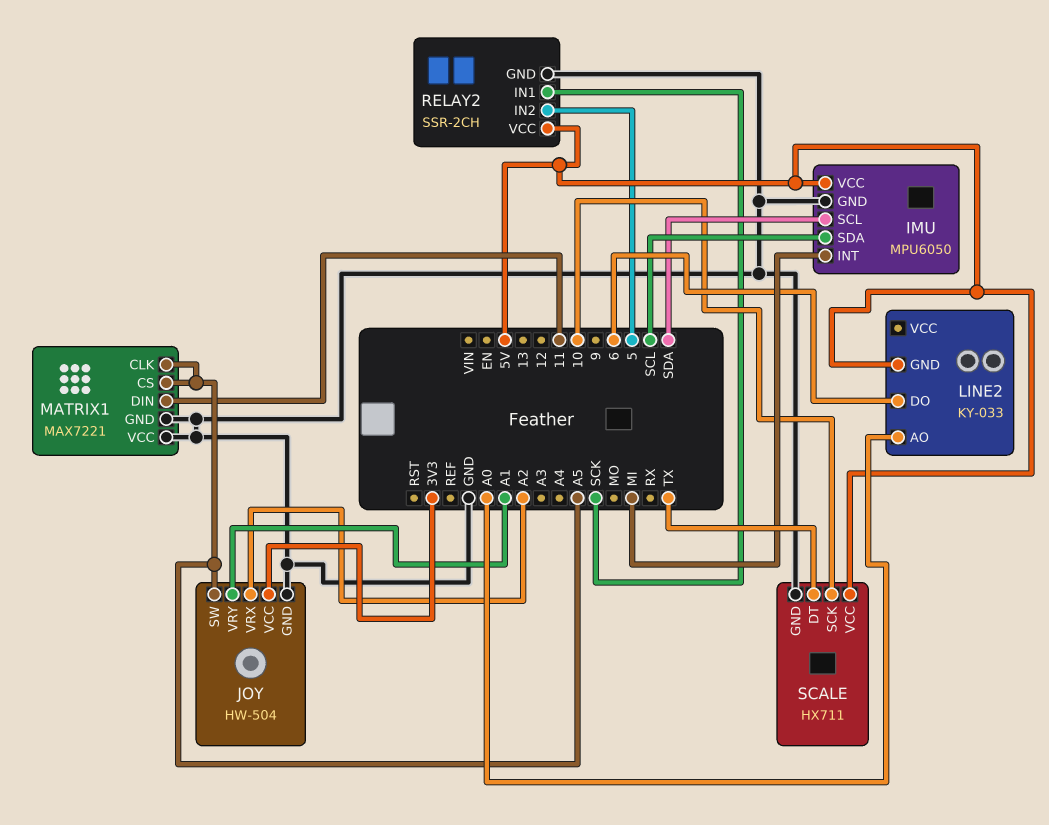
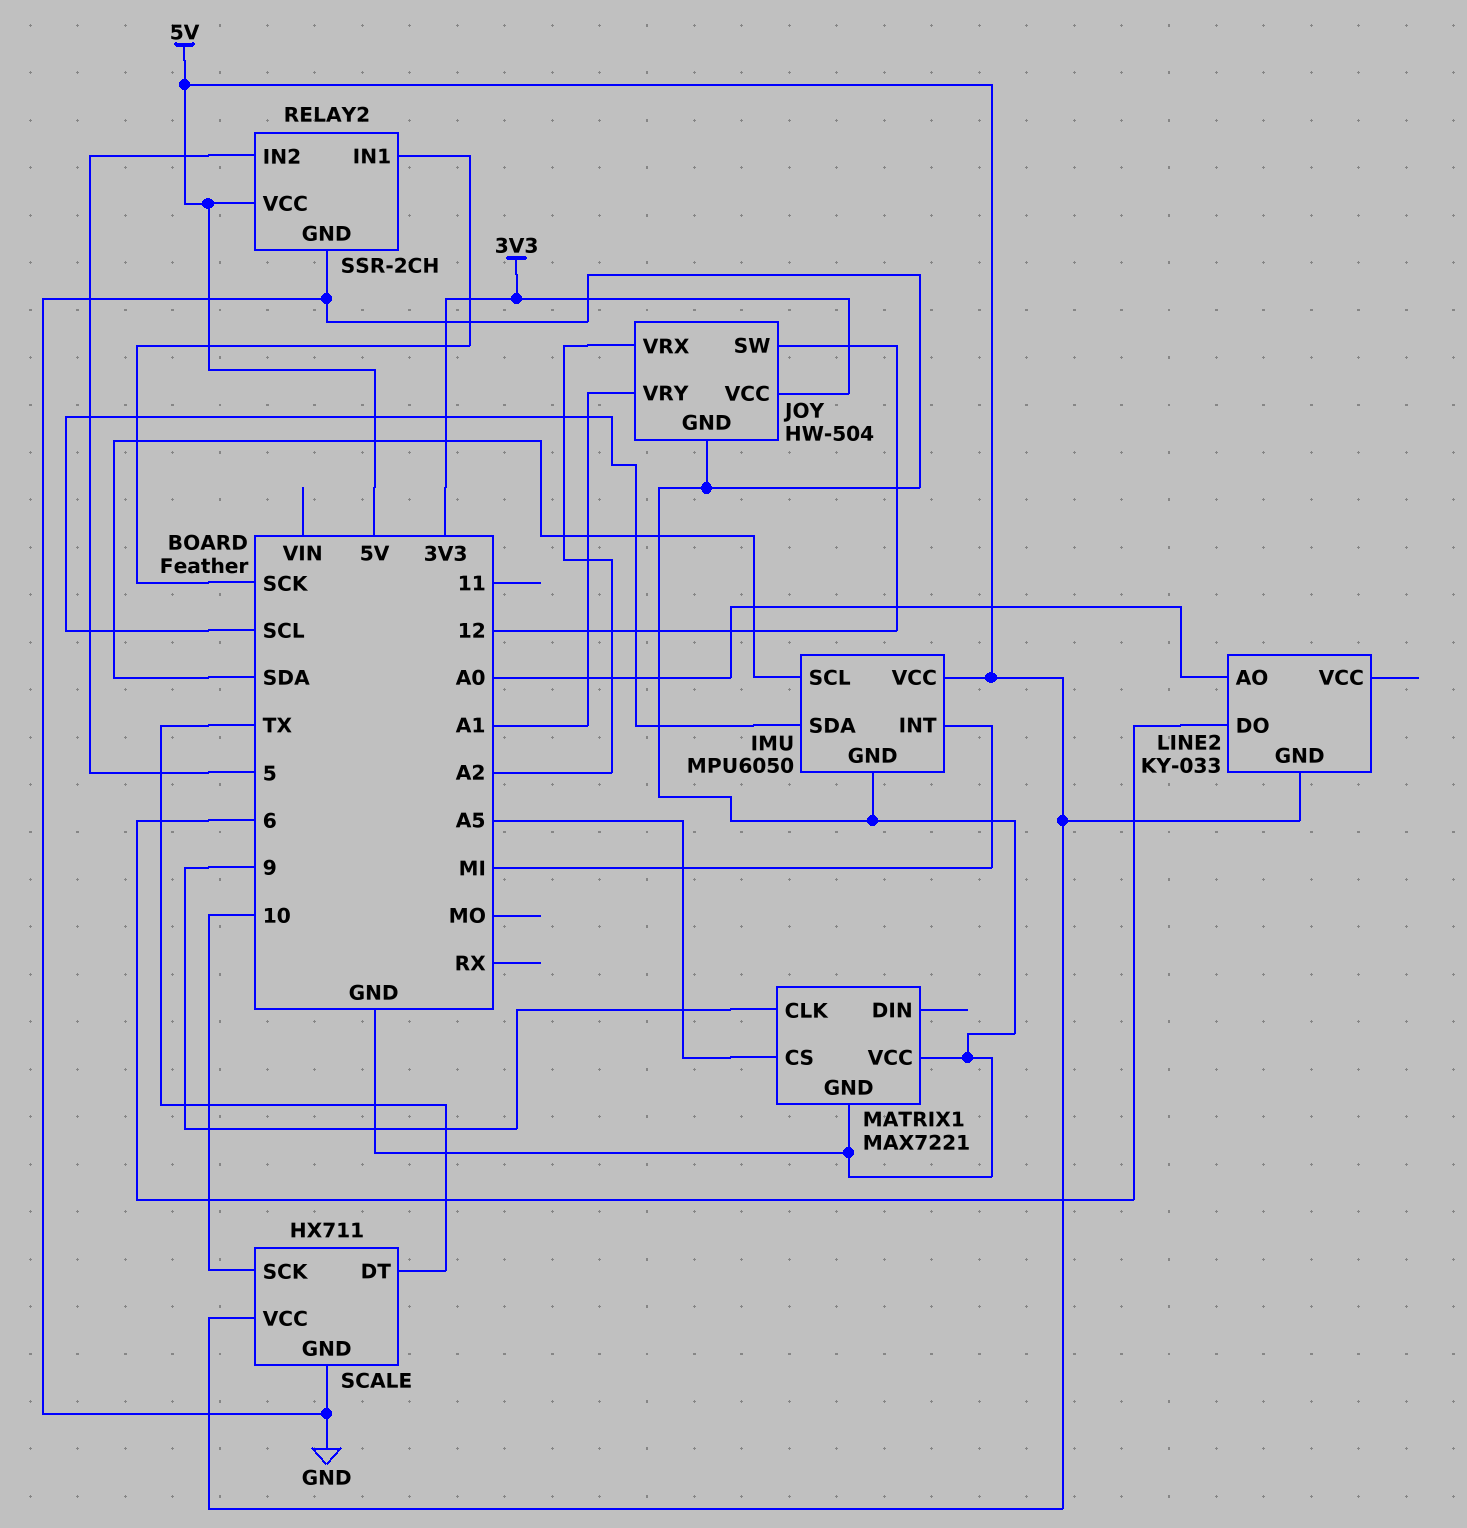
JOY pin SW: A5 -> 12
MATRIX1 pin CLK: A5 -> 9
MATRIX1 pin DIN: 11 -> none

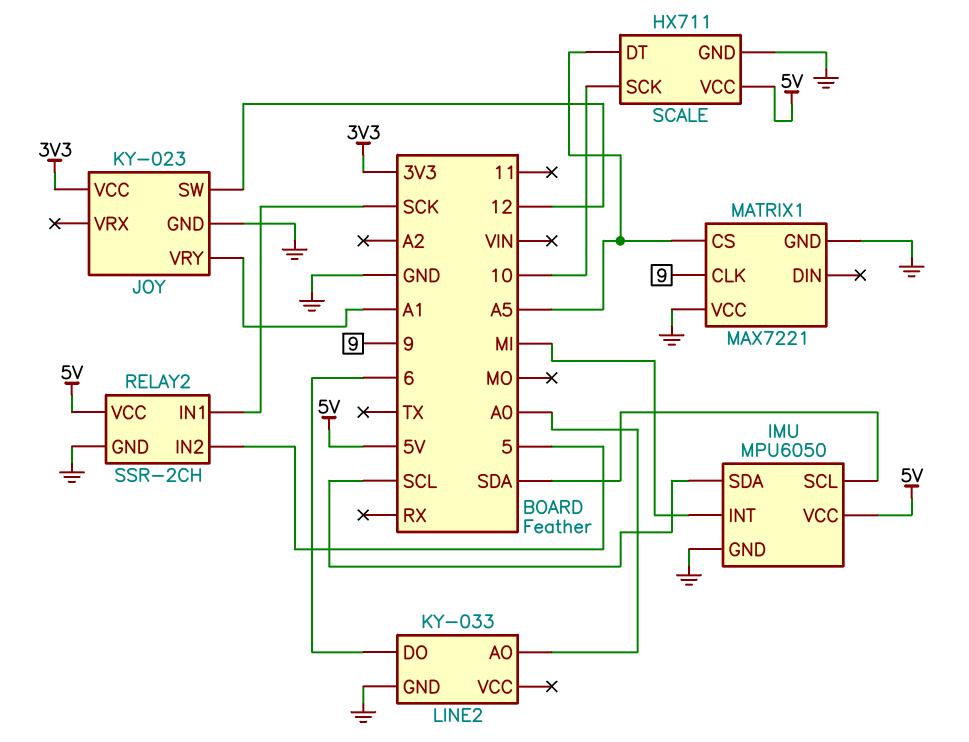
JOY: HW-504 -> KY-023
JOY pin VRX: A2 -> none
LINE2 pin GND: 5V -> GND
SCALE pin DT: TX -> A5

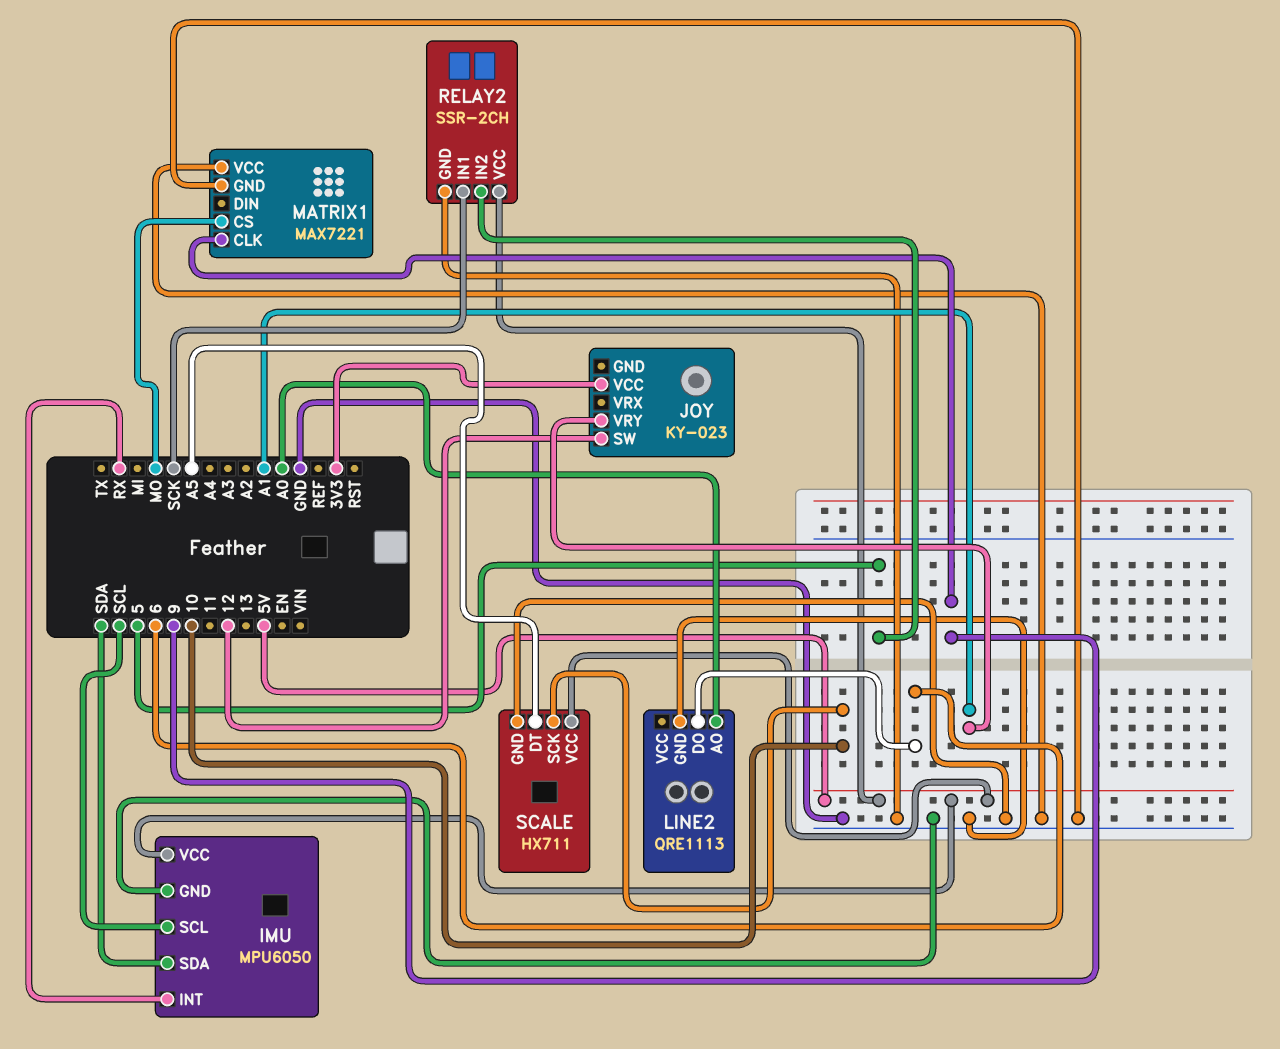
IMU pin INT: MI -> RX
IMU pin SCL: SDA -> SCL
IMU pin SDA: SCL -> SDA
JOY pin GND: GND -> none
LINE2: KY-033 -> QRE1113
MATRIX1 pin CS: A5 -> MO

